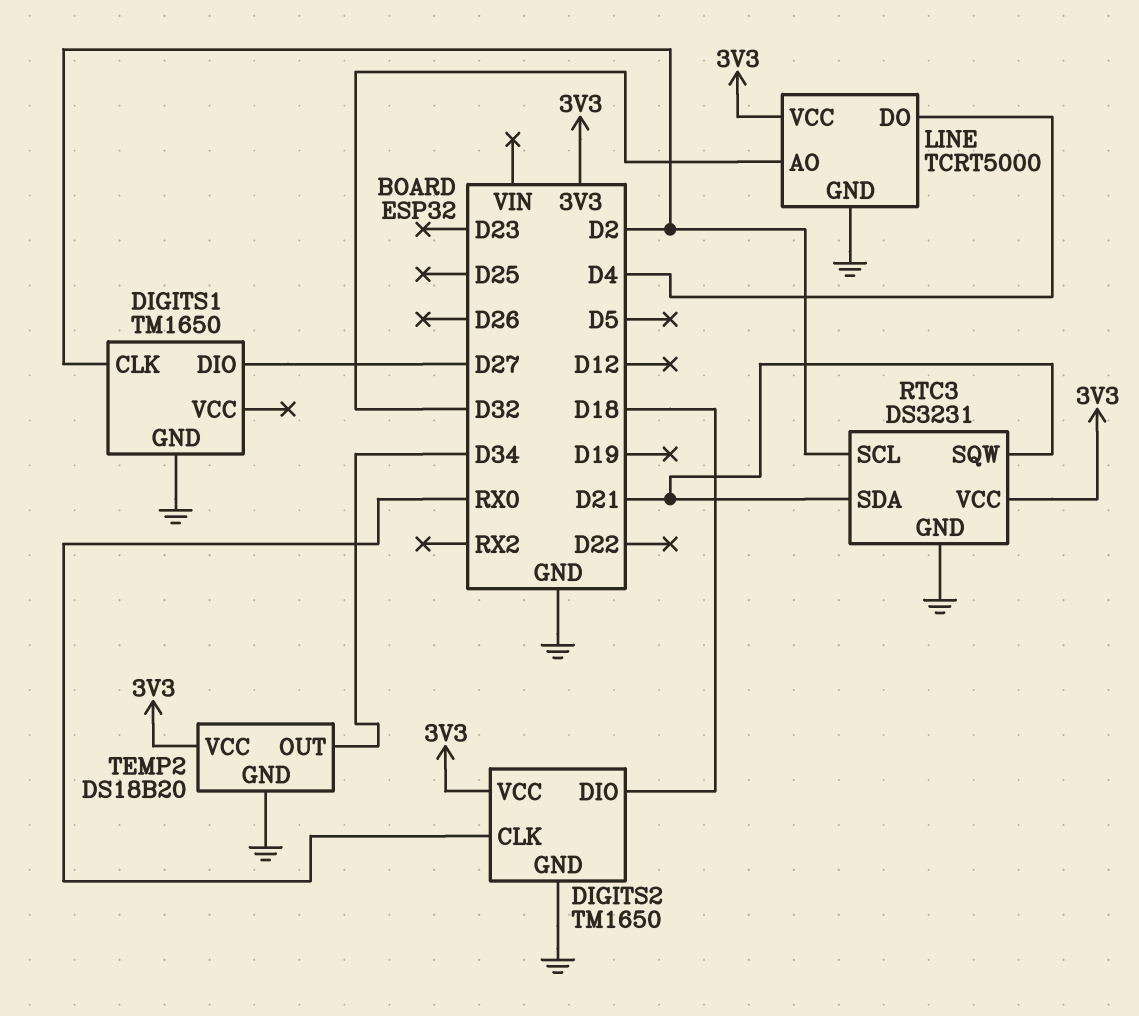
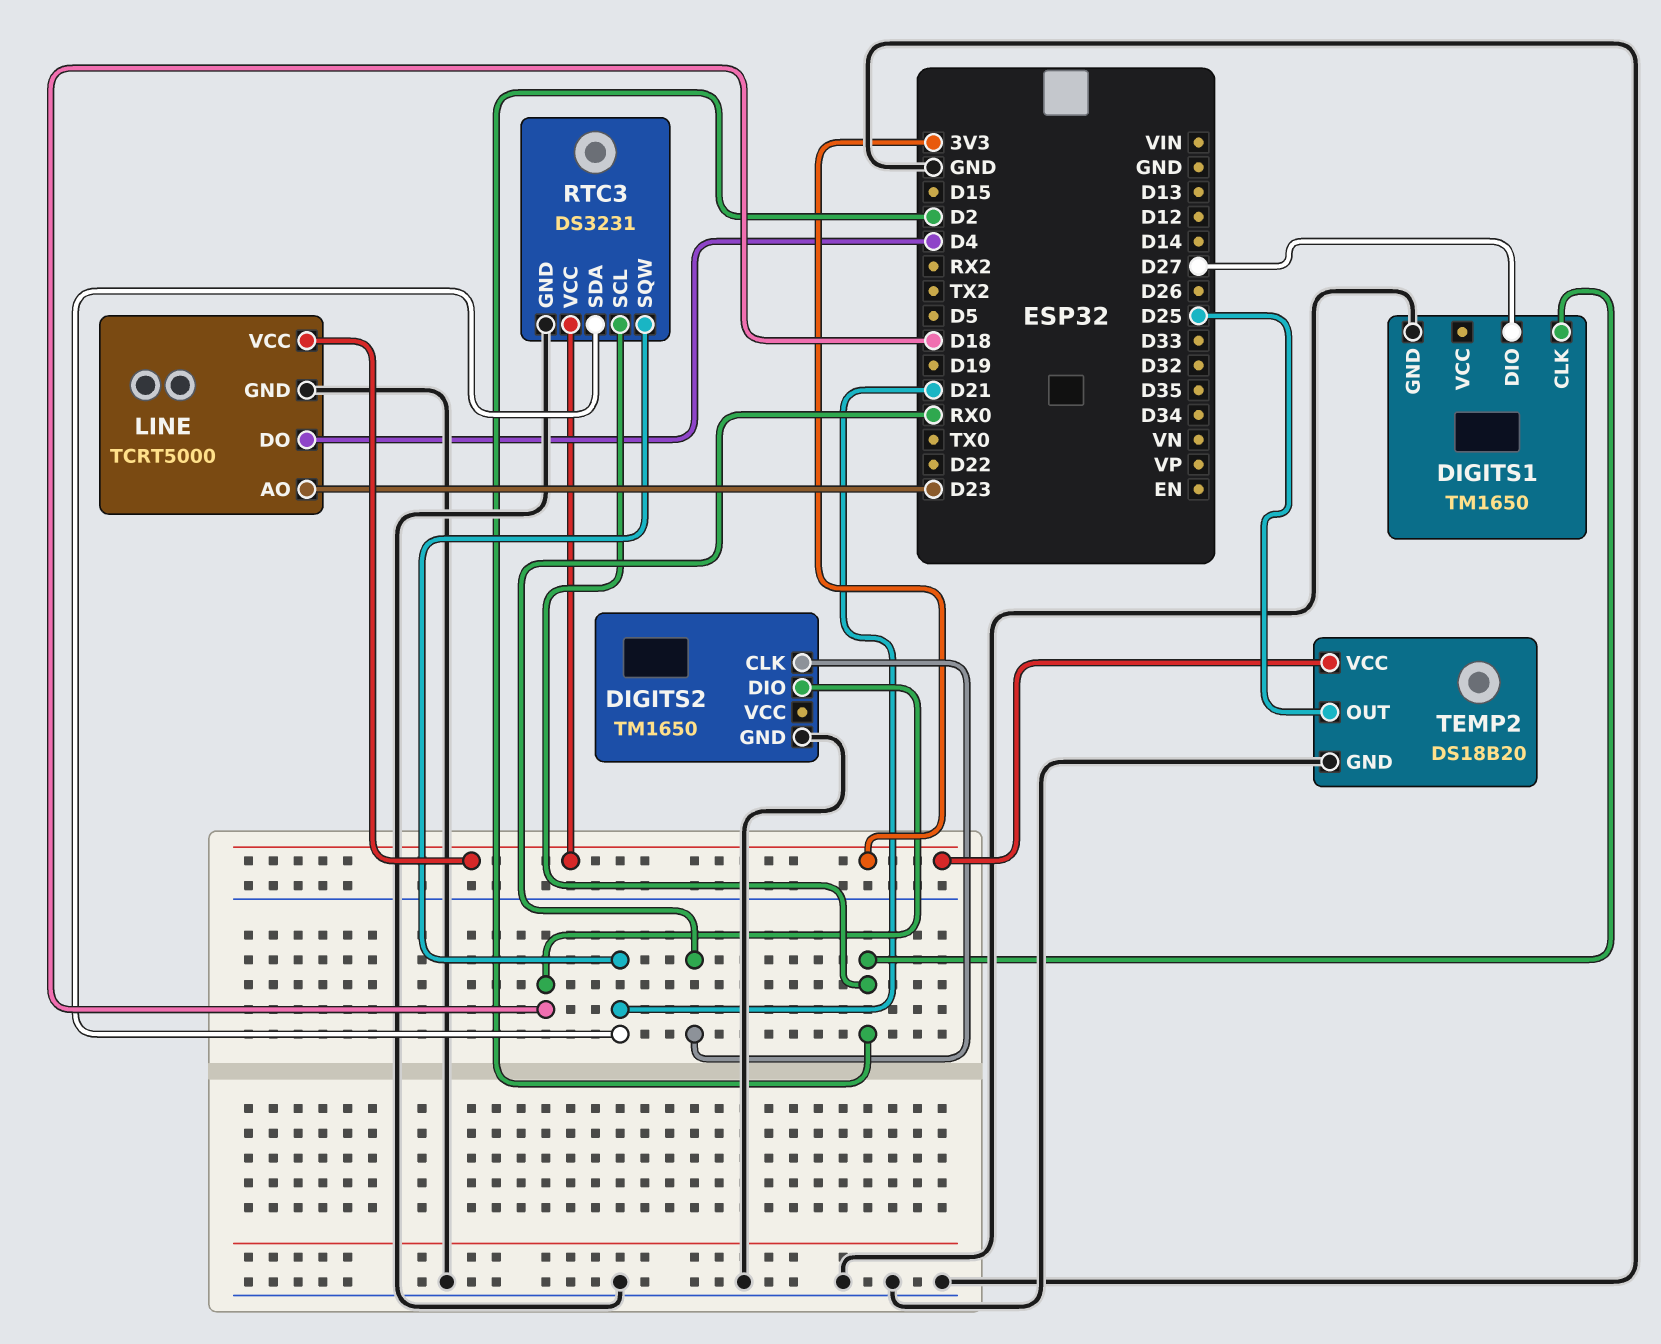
DIGITS2 pin VCC: 3V3 -> none
LINE pin AO: D32 -> D23
TEMP2 pin OUT: D34 -> D25

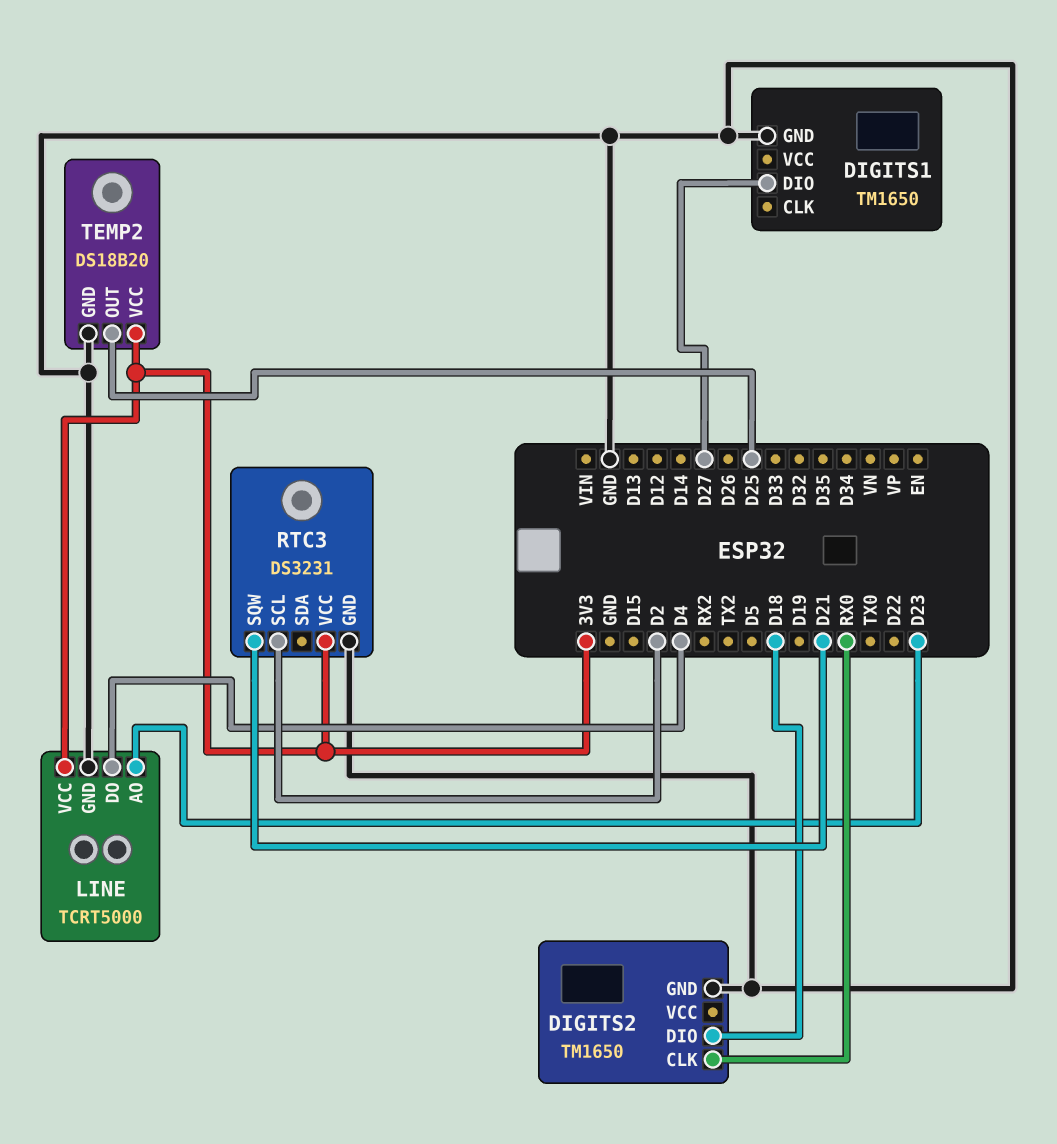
DIGITS1 pin CLK: D2 -> none
RTC3 pin SDA: D21 -> none

